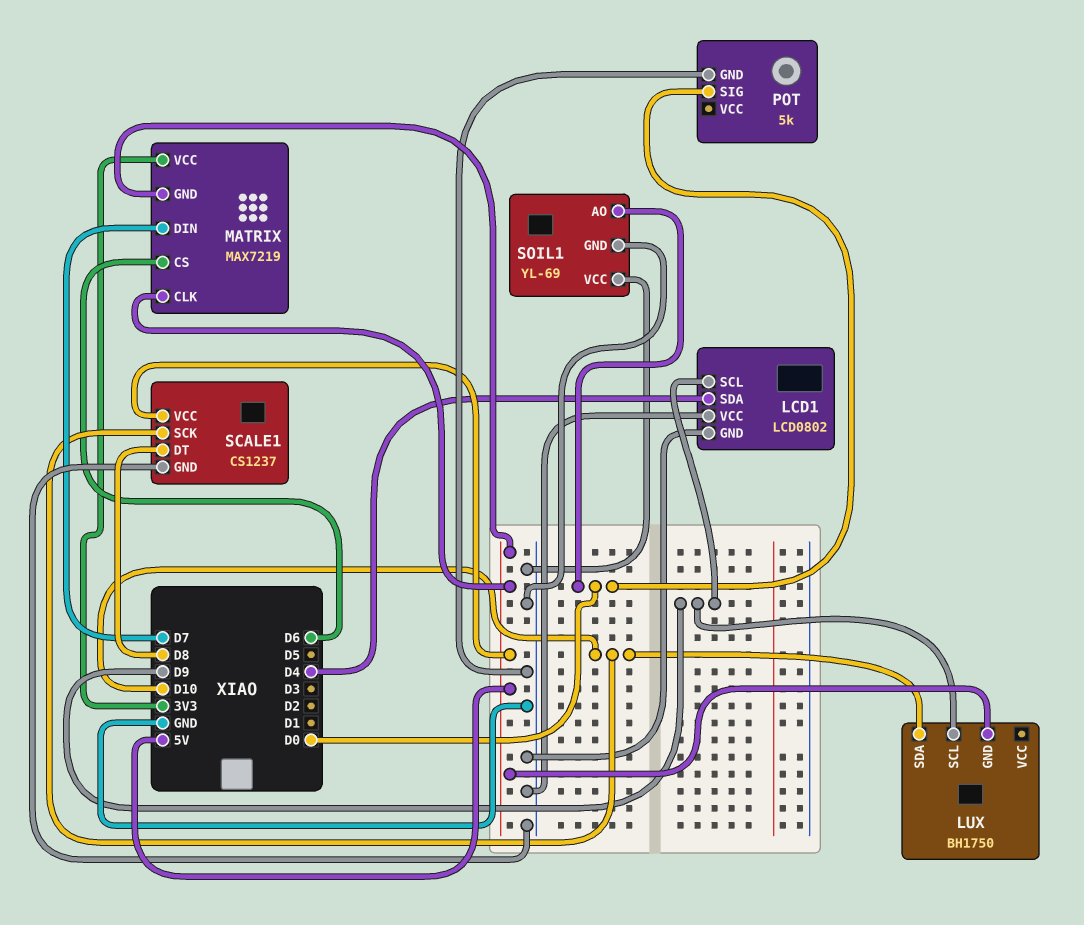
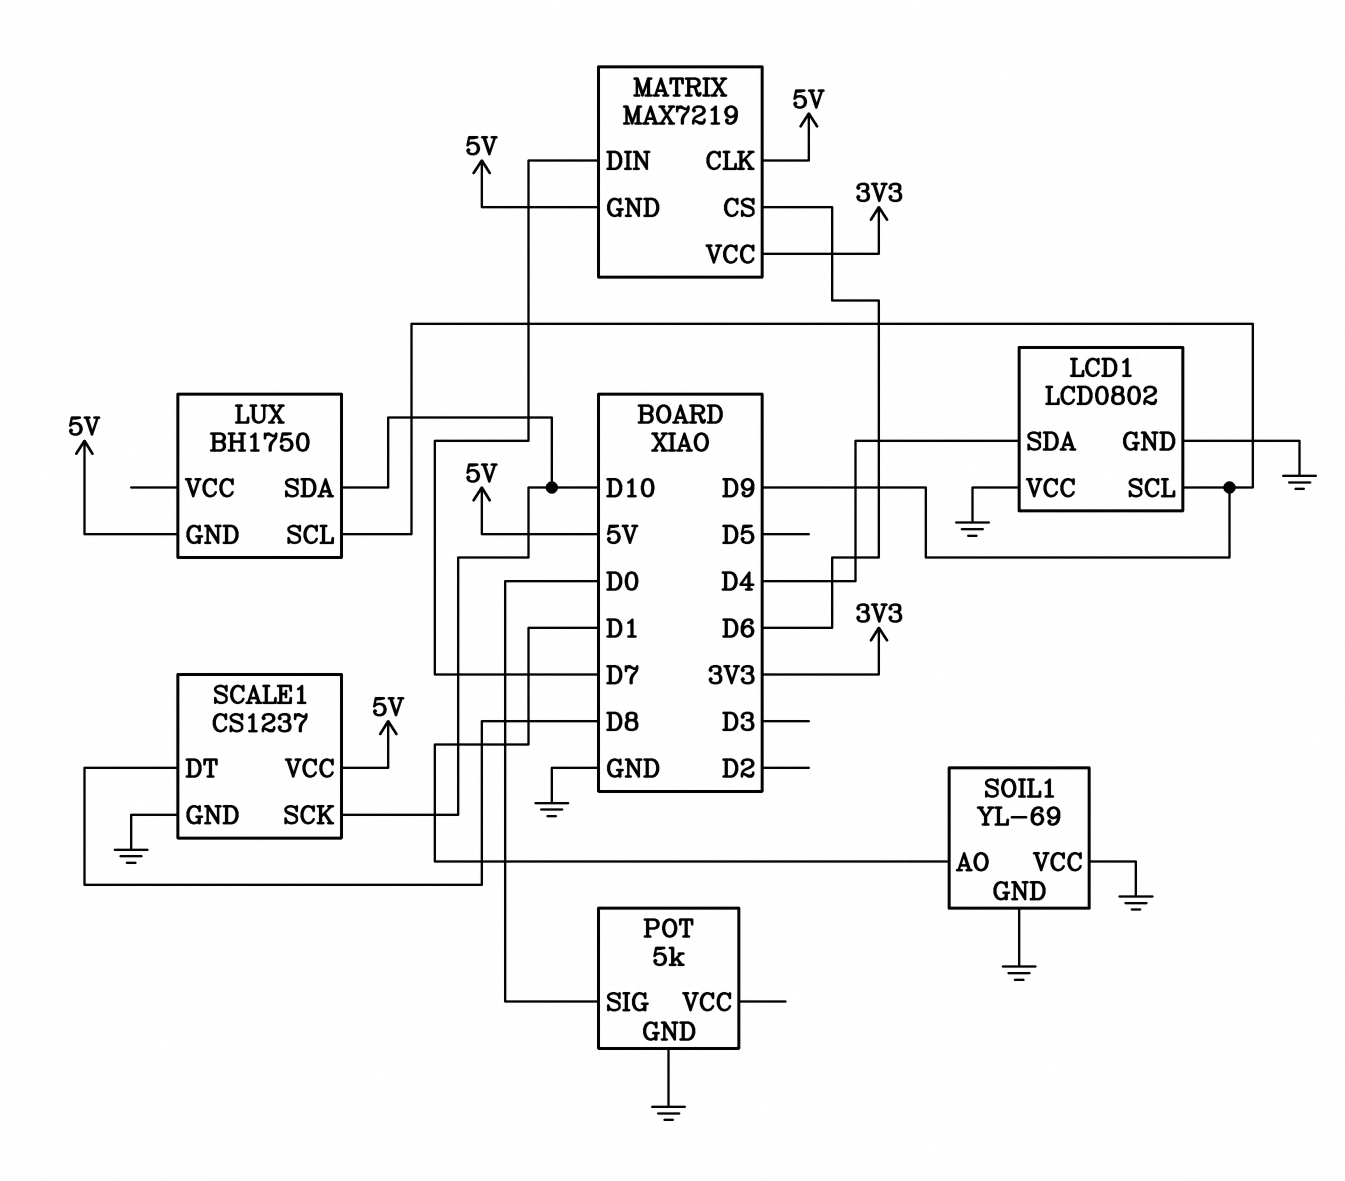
SOIL1 pin AO: D0 -> D1

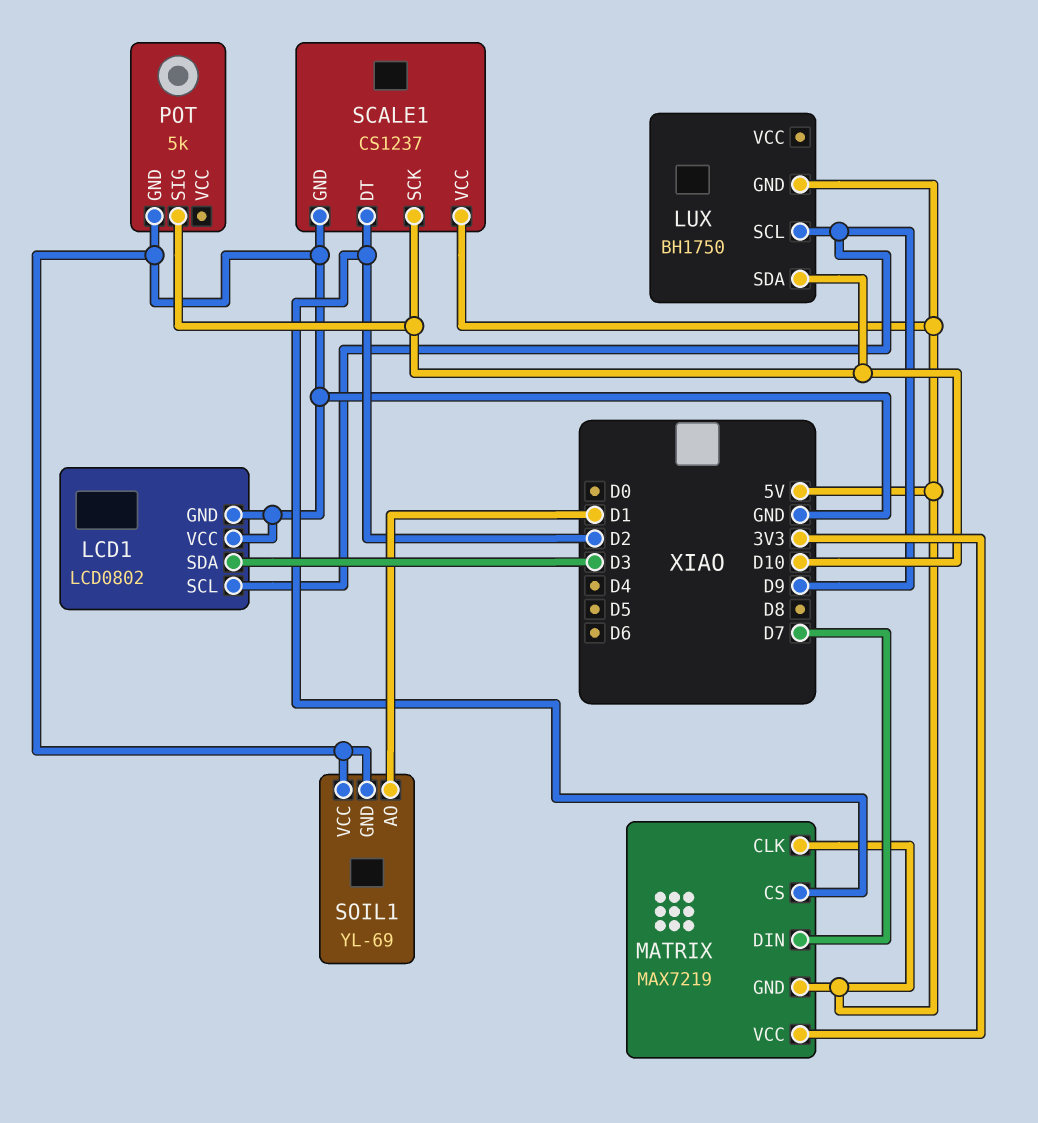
LCD1 pin SDA: D4 -> D3
MATRIX pin CS: D6 -> D2
POT pin SIG: D0 -> D10
SCALE1 pin DT: D8 -> D2

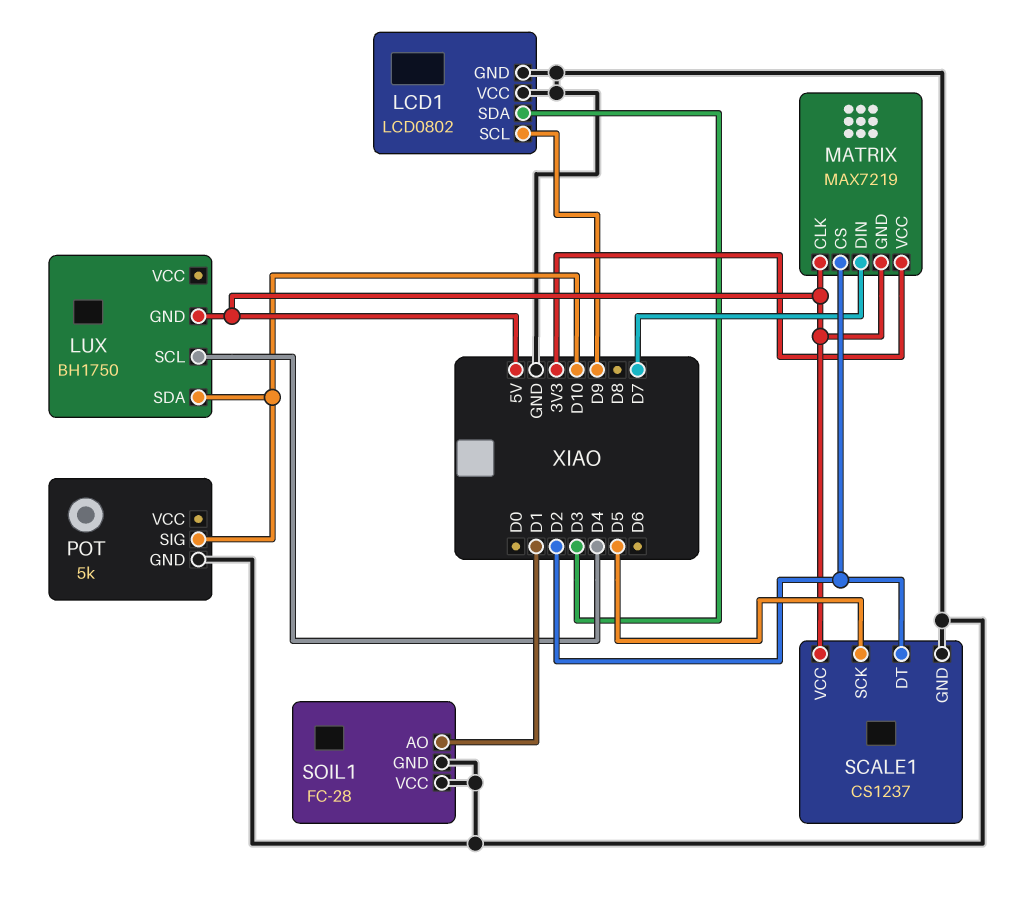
LUX pin SCL: D9 -> D4
SCALE1 pin SCK: D10 -> D5
SOIL1: YL-69 -> FC-28

